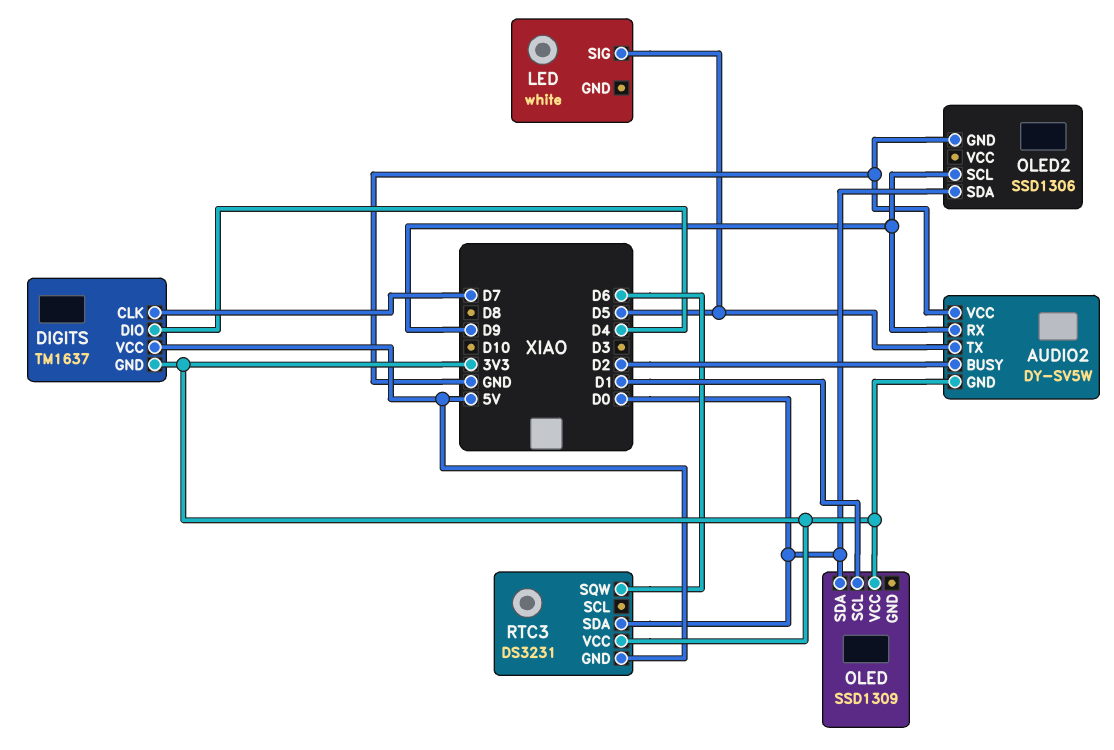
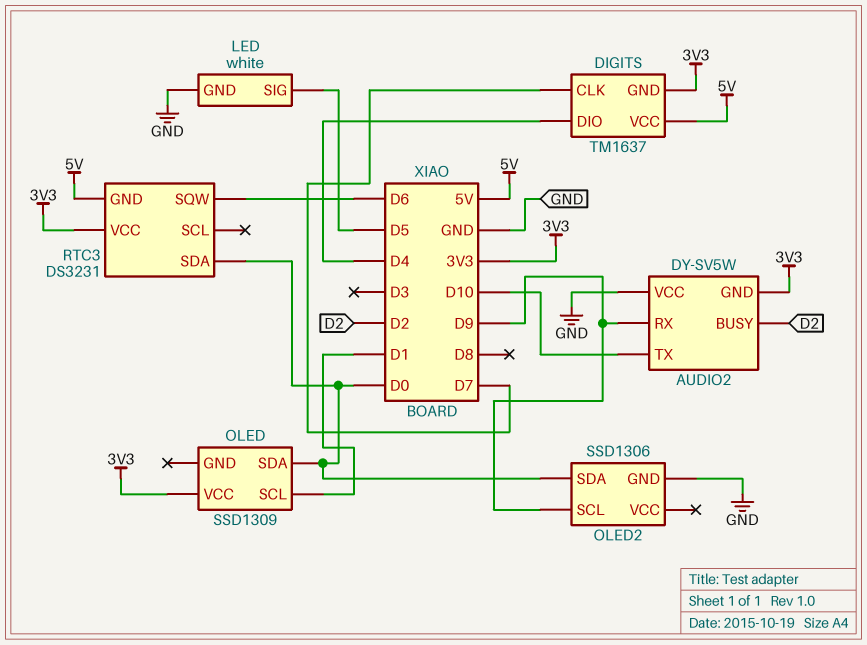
AUDIO2 pin TX: D5 -> D10
LED pin GND: none -> GND

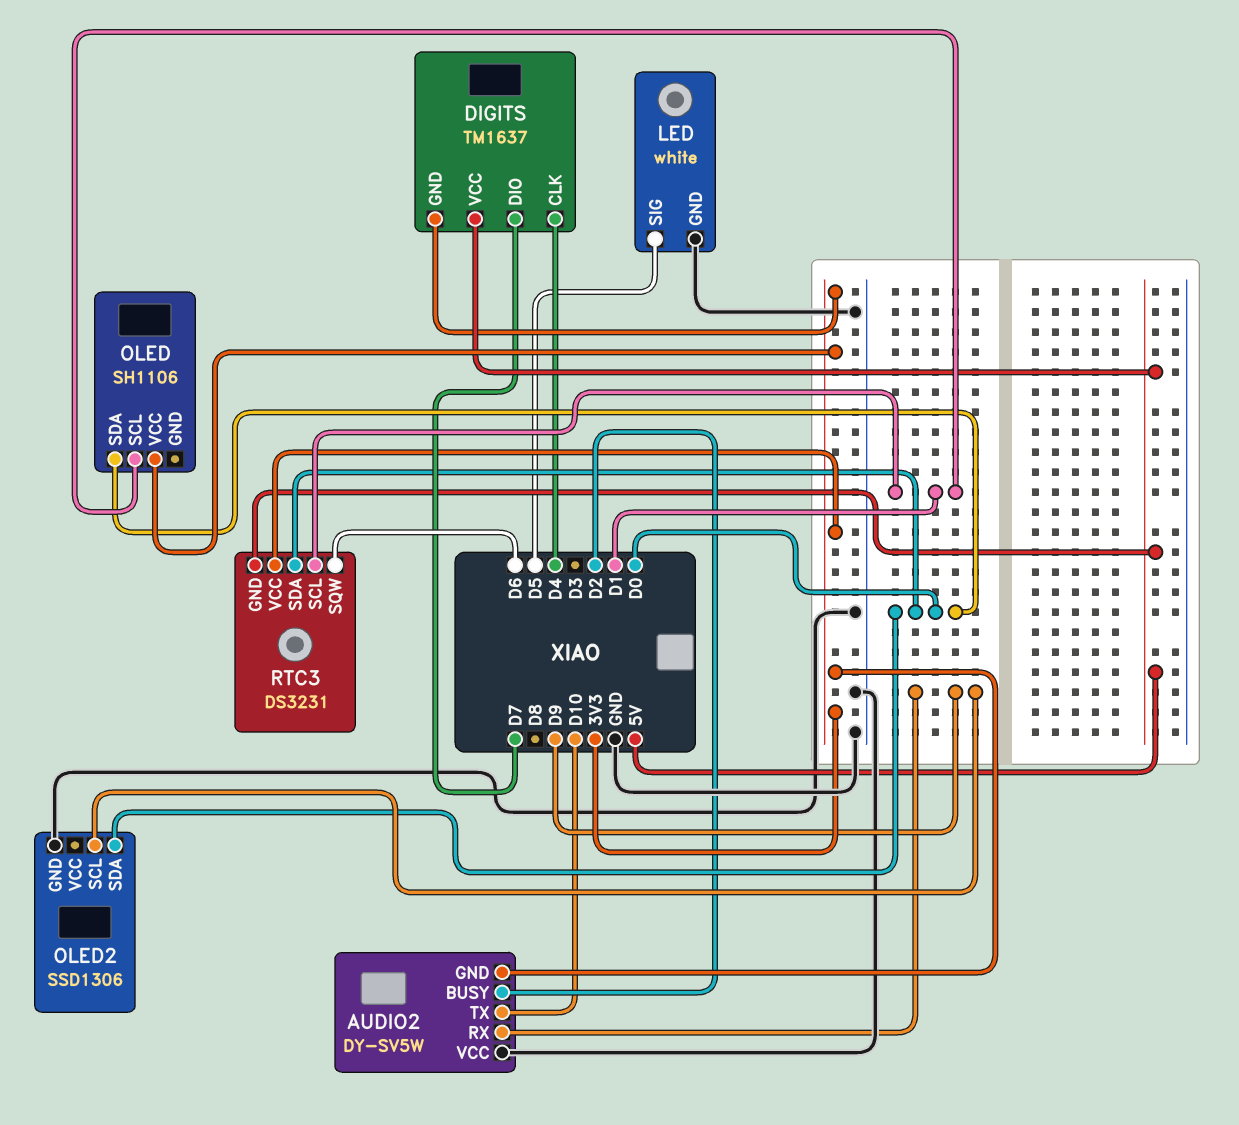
DIGITS pin CLK: D7 -> D4
DIGITS pin DIO: D4 -> D7
OLED: SSD1309 -> SH1106
RTC3 pin SCL: none -> D1

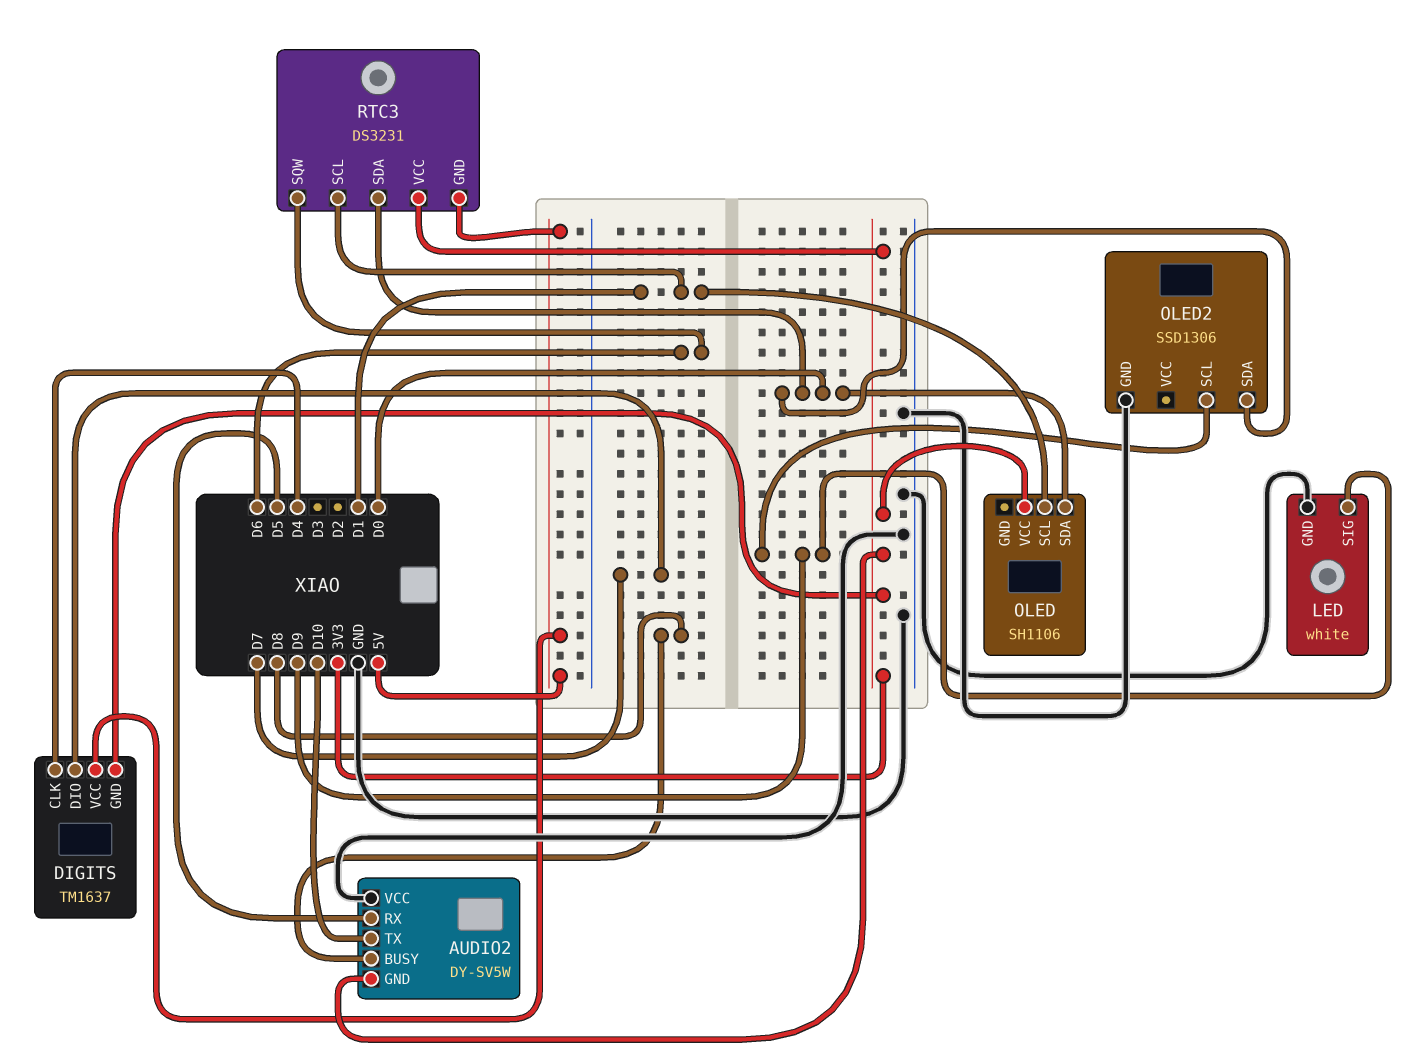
AUDIO2 pin BUSY: D2 -> D8
AUDIO2 pin RX: D9 -> D5
LED pin SIG: D5 -> D9

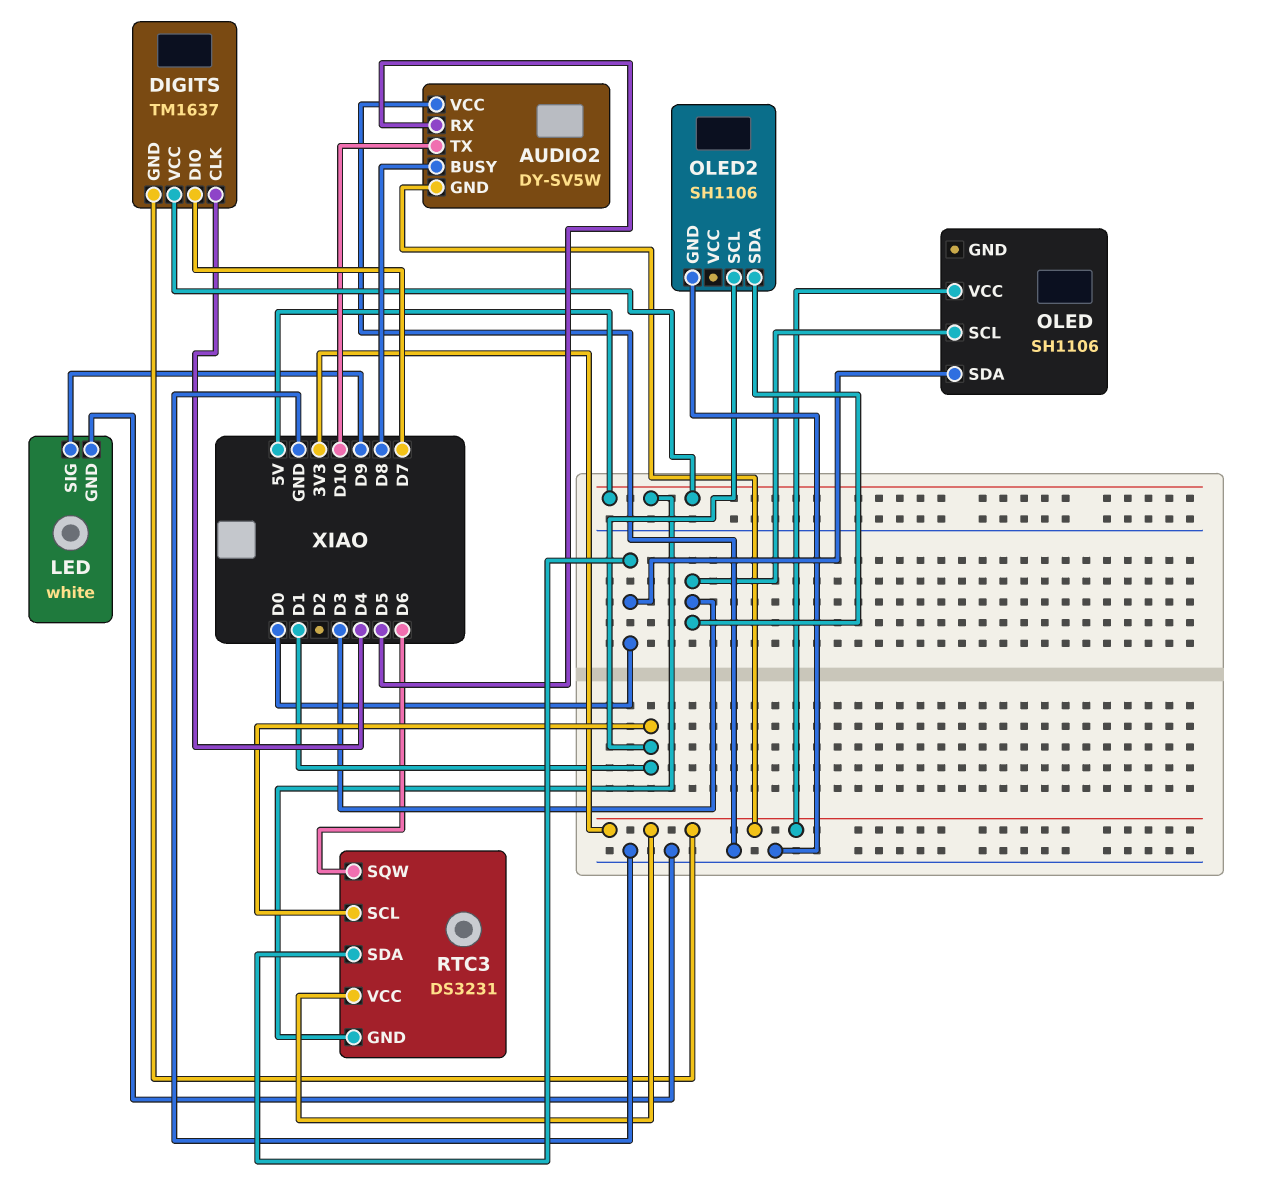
OLED pin SCL: D1 -> D3
OLED2: SSD1306 -> SH1106
OLED2 pin SCL: D9 -> D1
OLED2 pin SDA: D0 -> D3

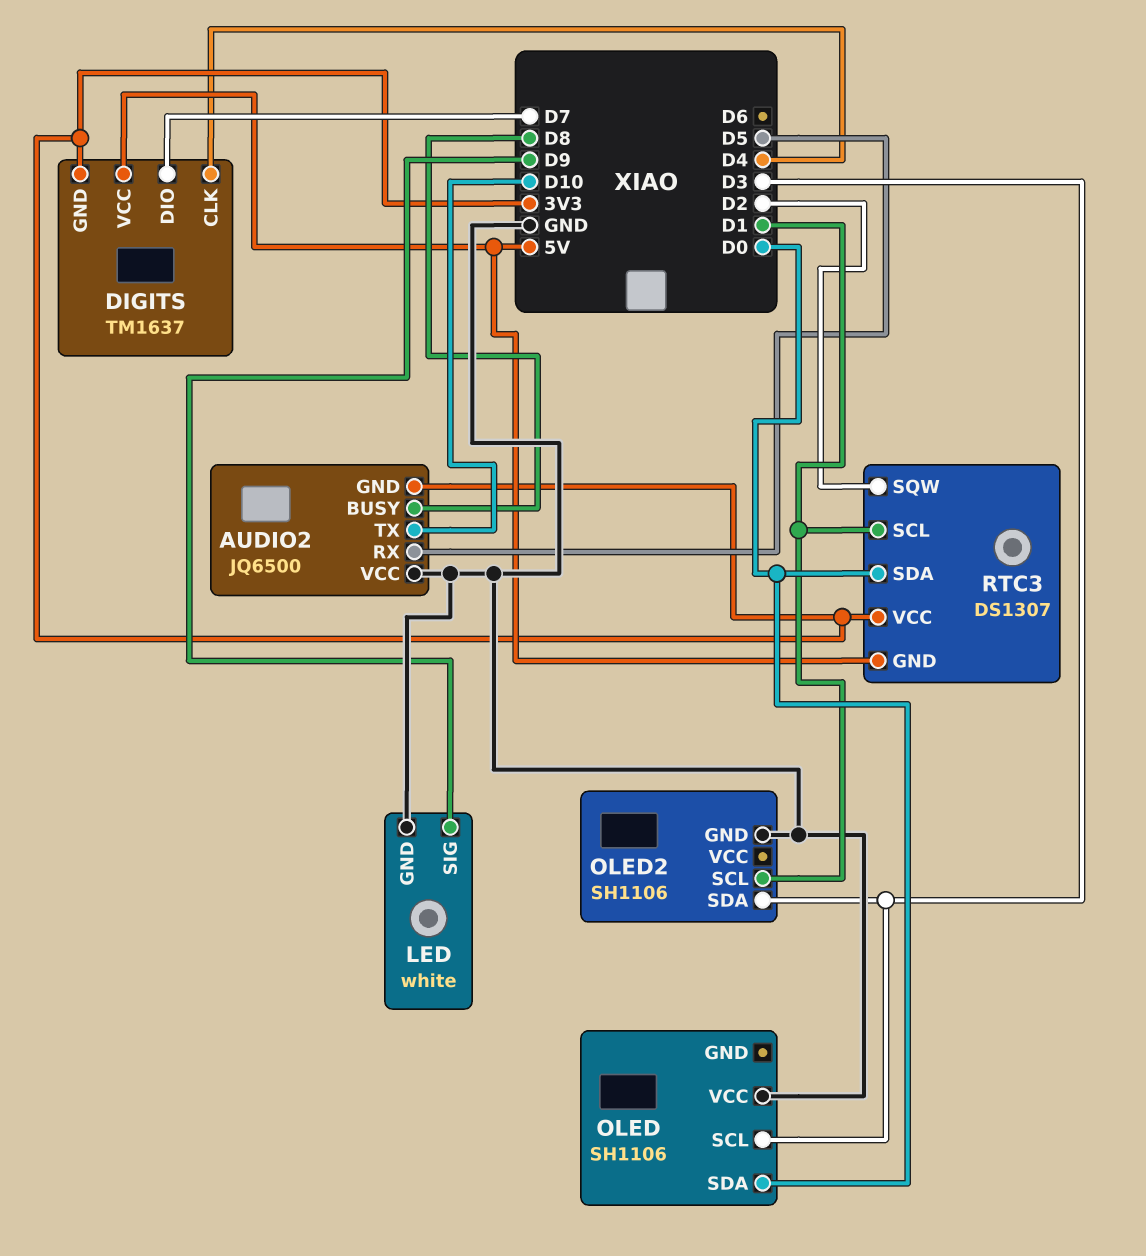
AUDIO2: DY-SV5W -> JQ6500
OLED pin VCC: 3V3 -> GND
RTC3: DS3231 -> DS1307
RTC3 pin SQW: D6 -> D2

